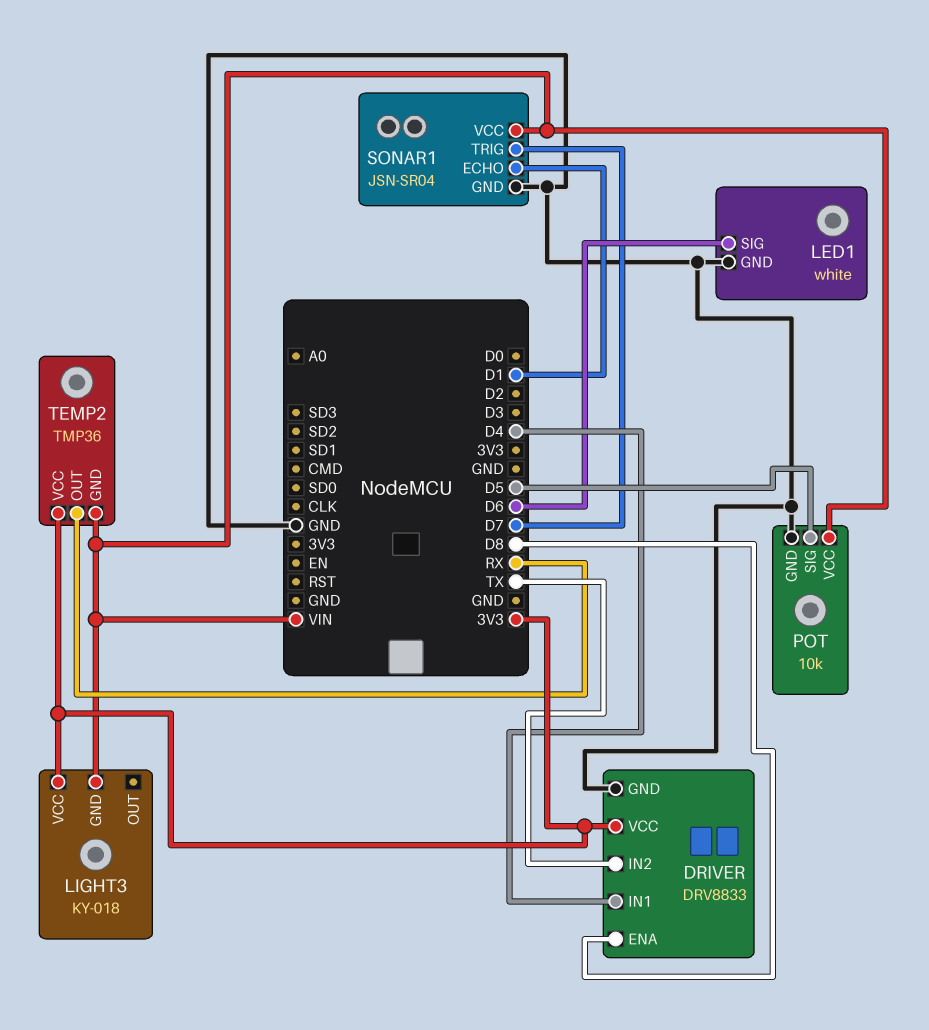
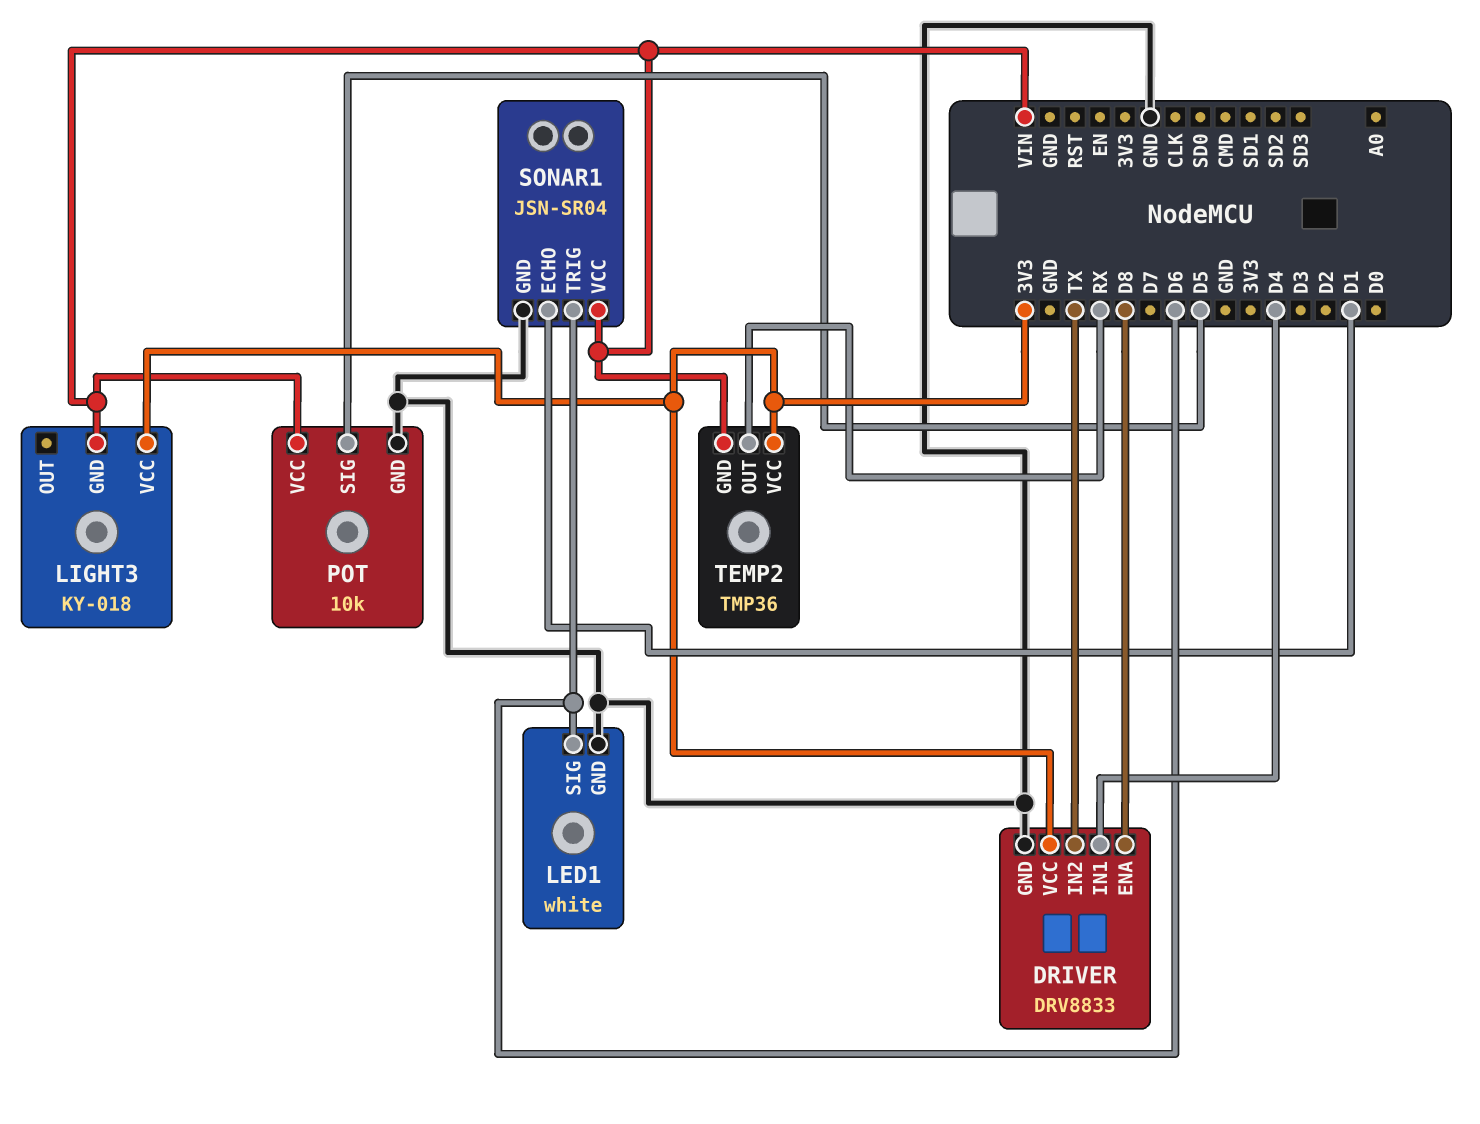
SONAR1 pin TRIG: D7 -> D6

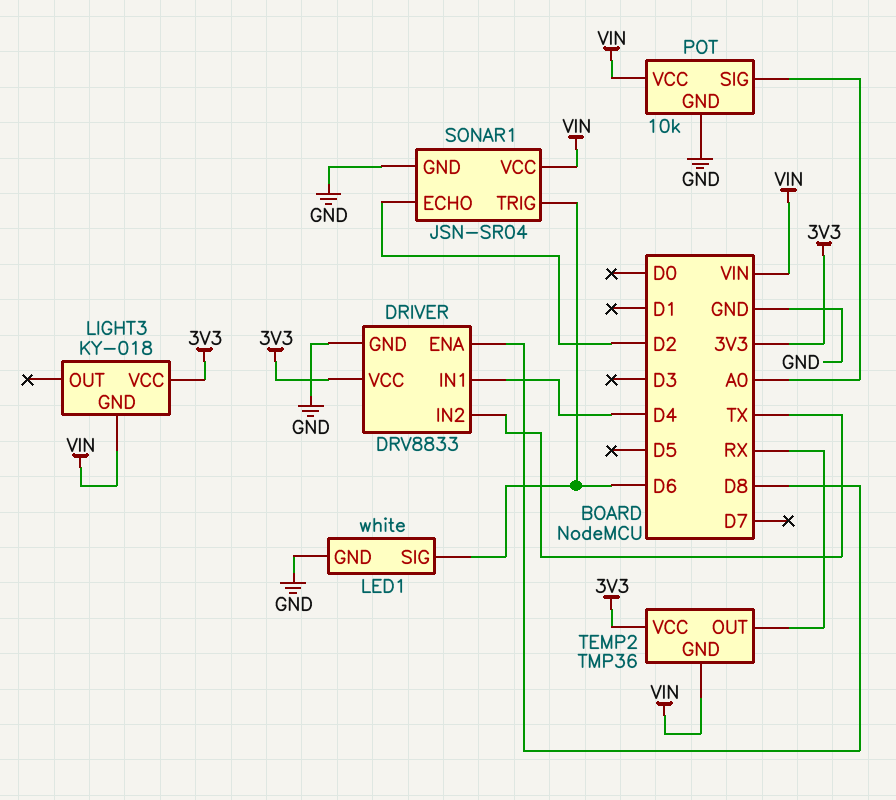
POT pin SIG: D5 -> A0
SONAR1 pin ECHO: D1 -> D2

